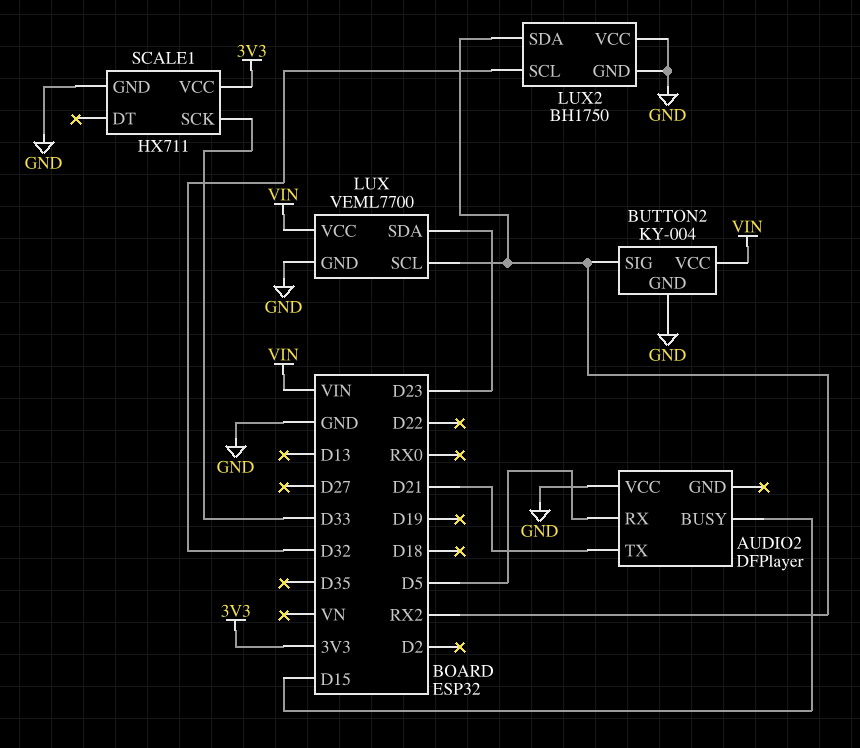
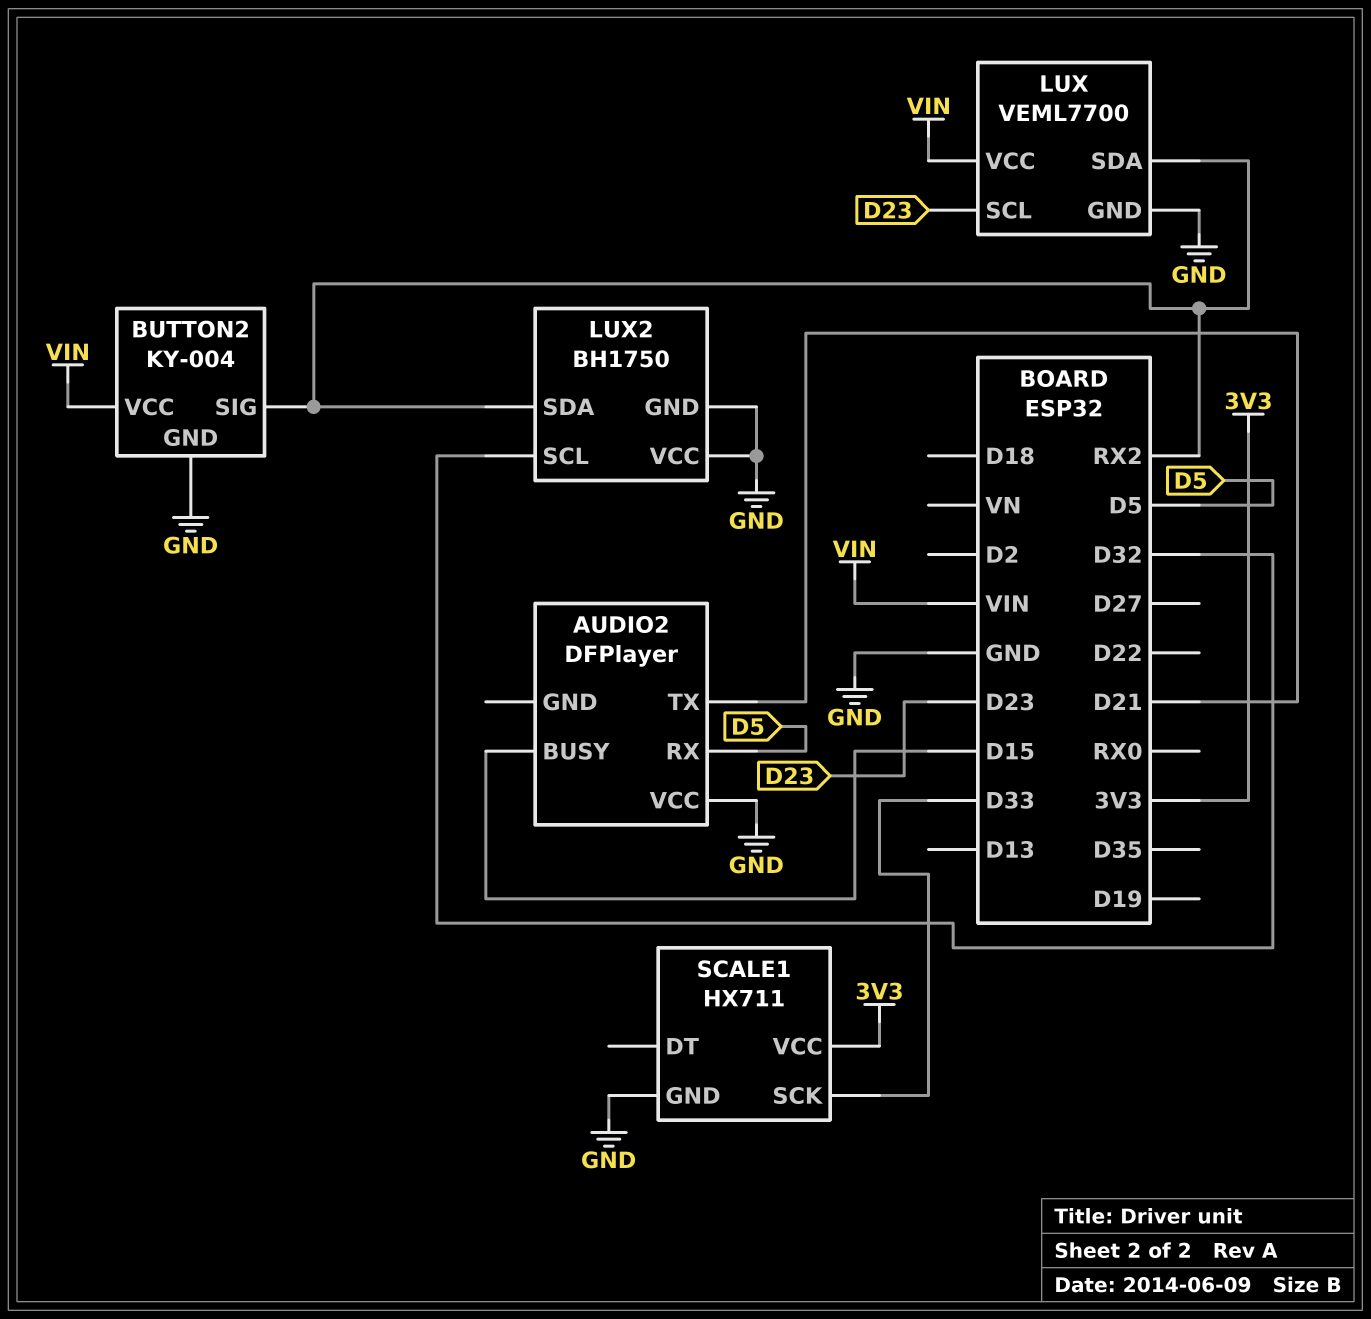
LUX pin SCL: RX2 -> D23
LUX pin SDA: D23 -> RX2

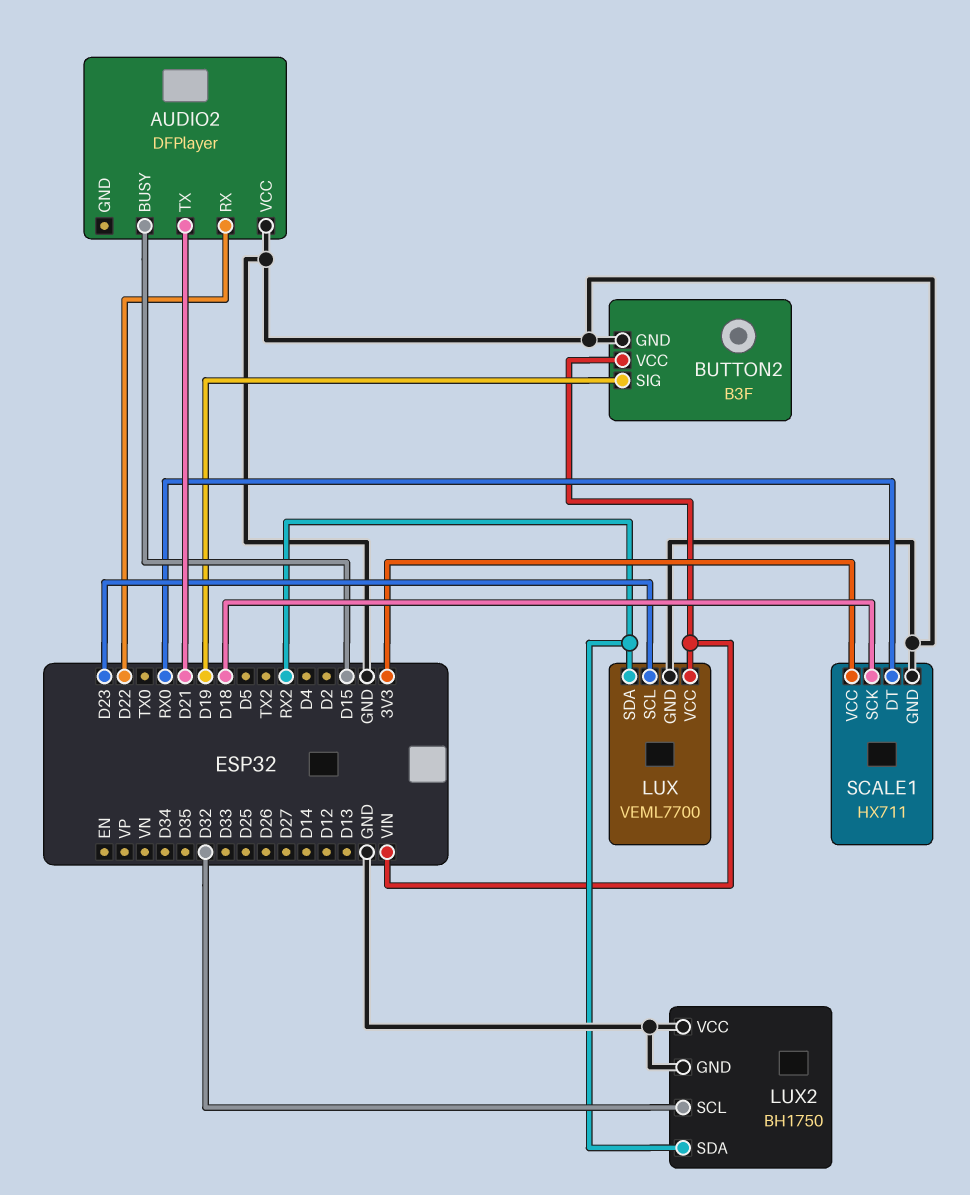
AUDIO2 pin RX: D5 -> D22
BUTTON2: KY-004 -> B3F
BUTTON2 pin SIG: RX2 -> D19
SCALE1 pin DT: none -> RX0
SCALE1 pin SCK: D33 -> D18

